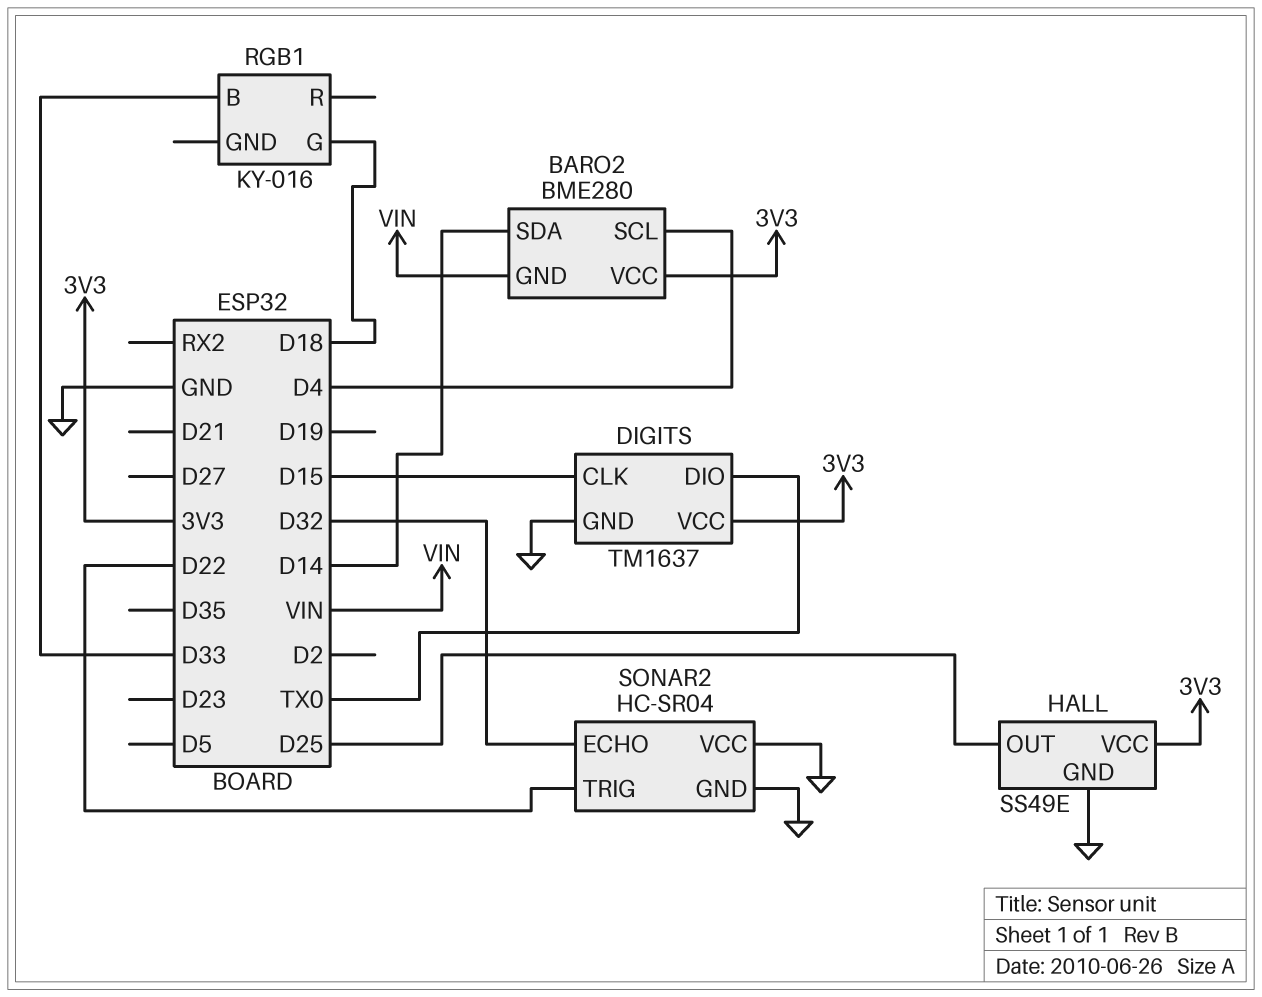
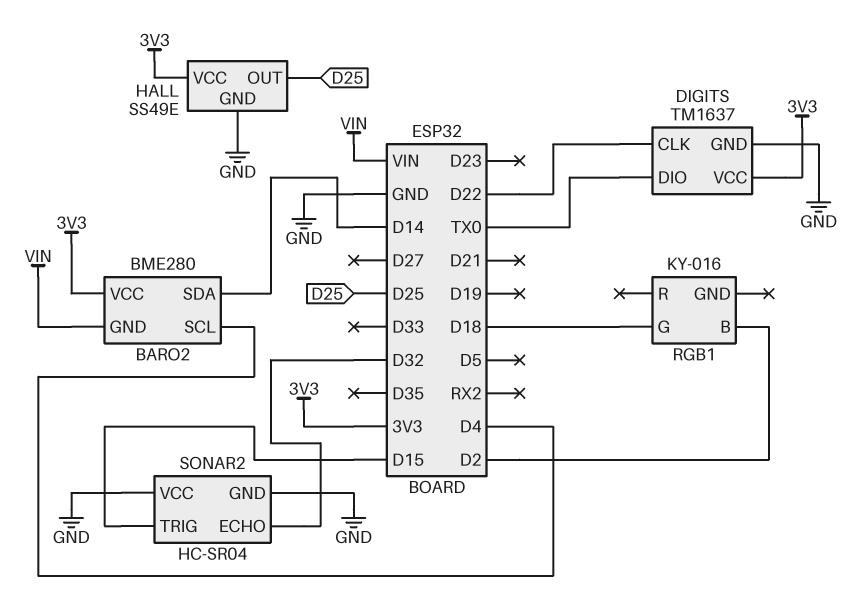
DIGITS pin CLK: D15 -> D22
RGB1 pin B: D33 -> D2
SONAR2 pin TRIG: D22 -> D15

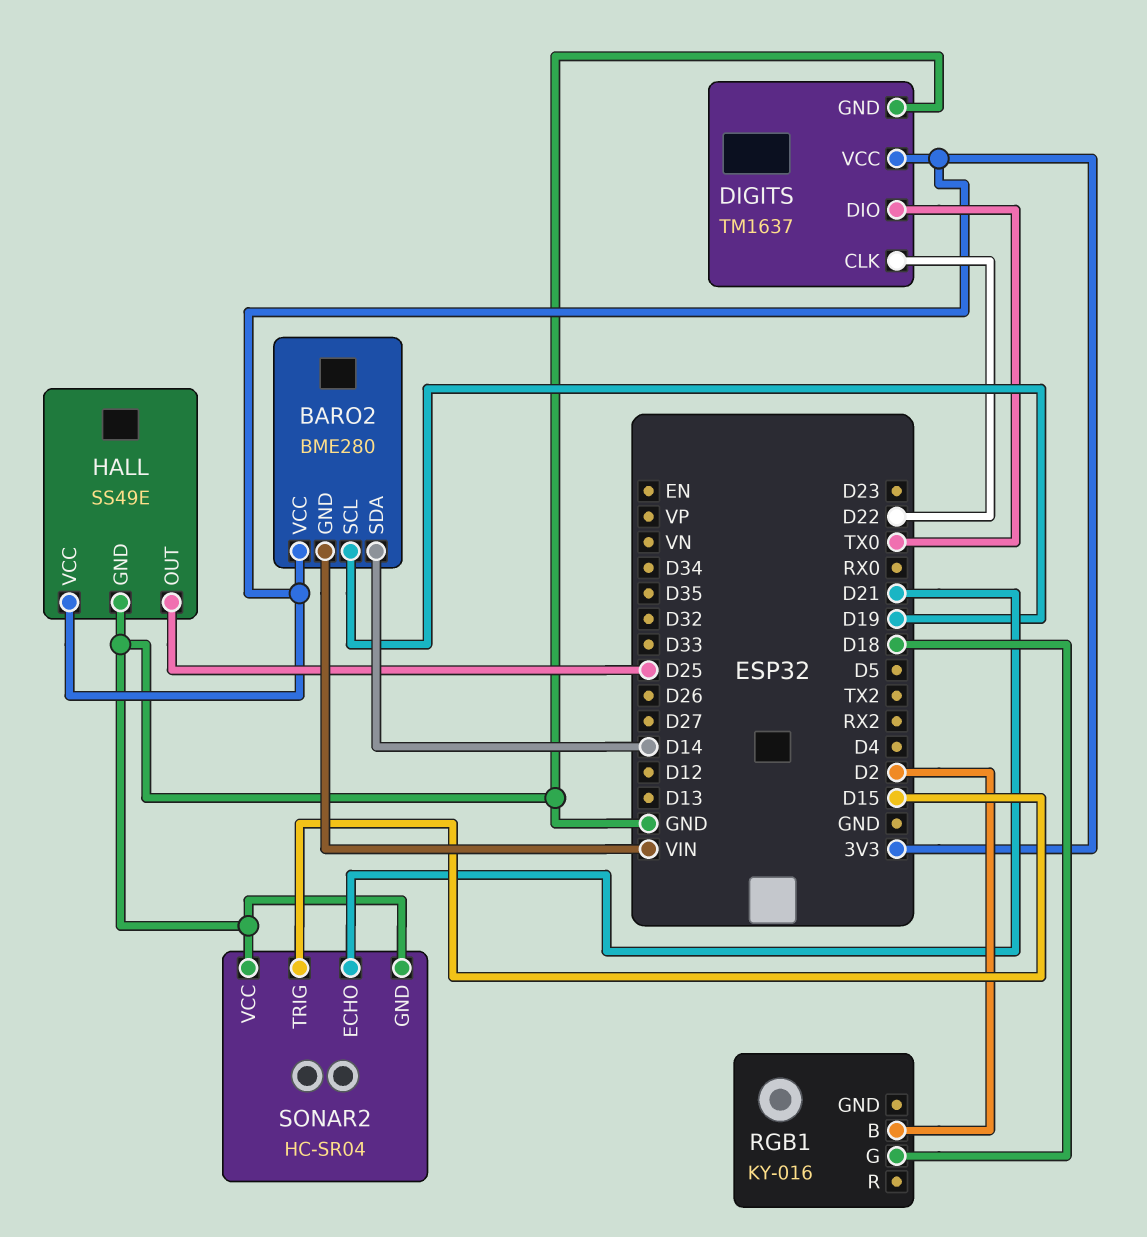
BARO2 pin SCL: D4 -> D19
SONAR2 pin ECHO: D32 -> D21

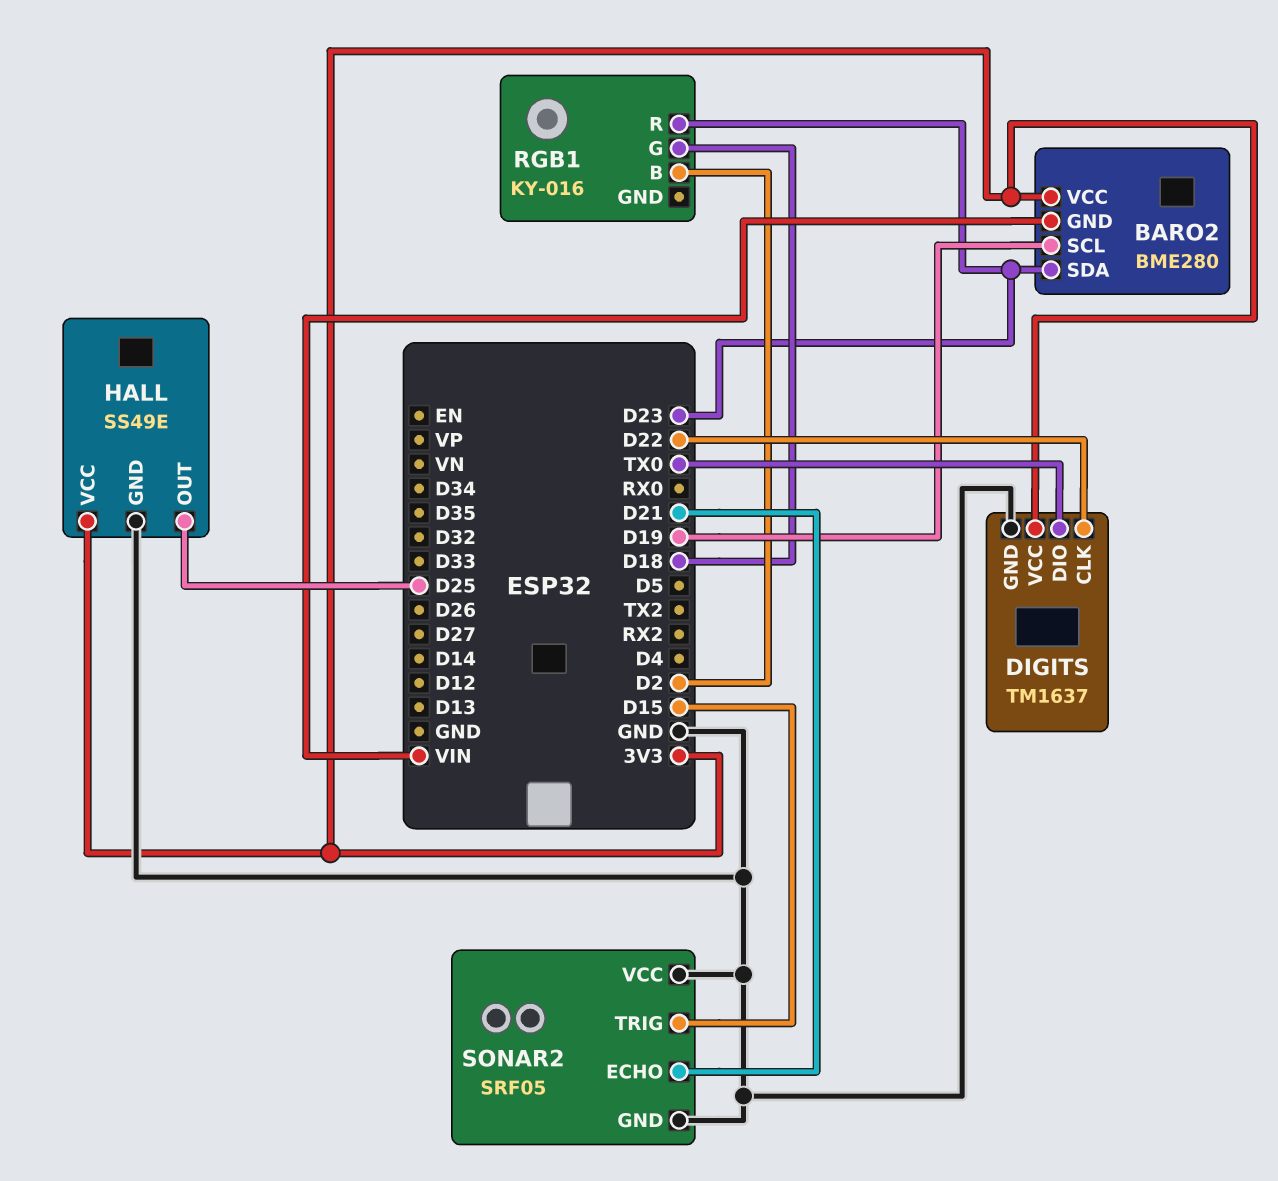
BARO2 pin SDA: D14 -> D23
RGB1 pin R: none -> D23
SONAR2: HC-SR04 -> SRF05

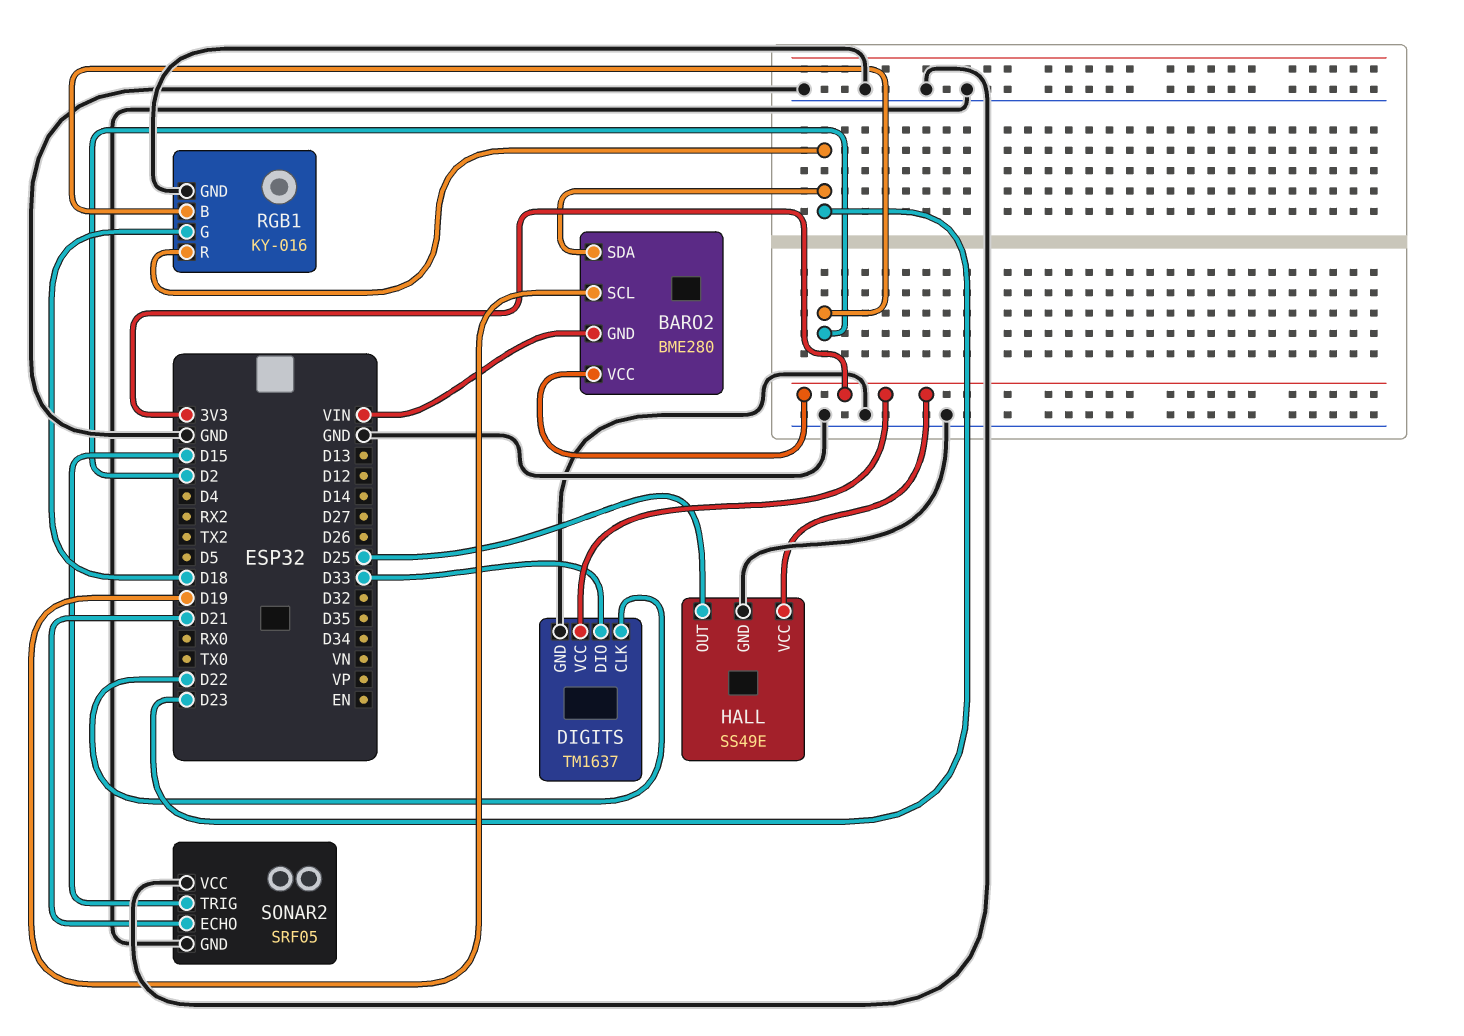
DIGITS pin DIO: TX0 -> D33
RGB1 pin GND: none -> GND

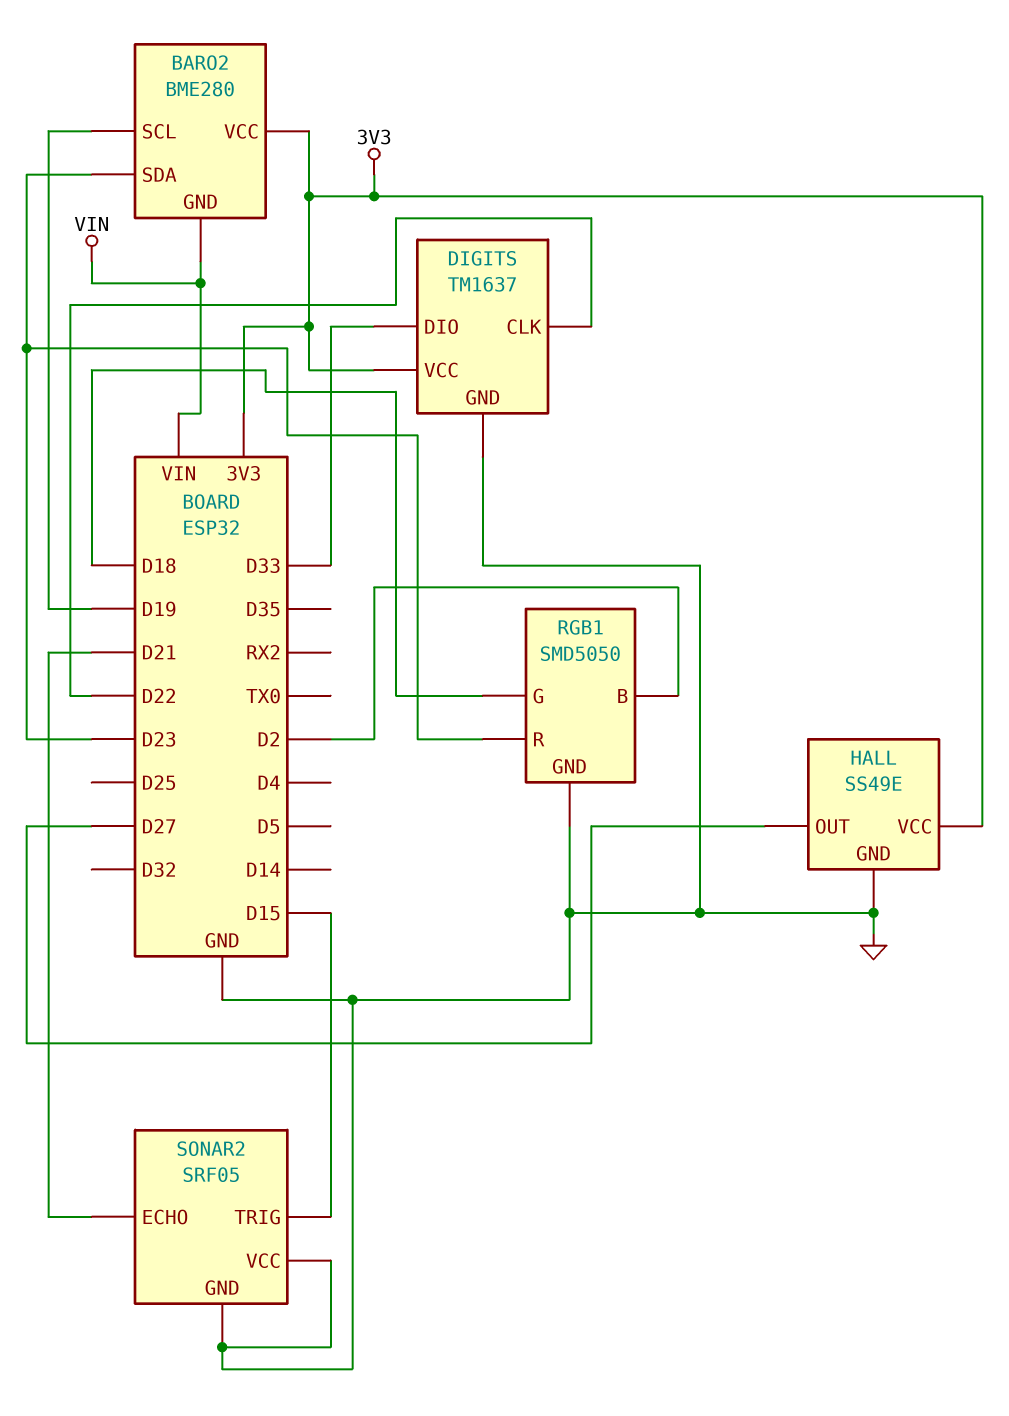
HALL pin OUT: D25 -> D27
RGB1: KY-016 -> SMD5050

